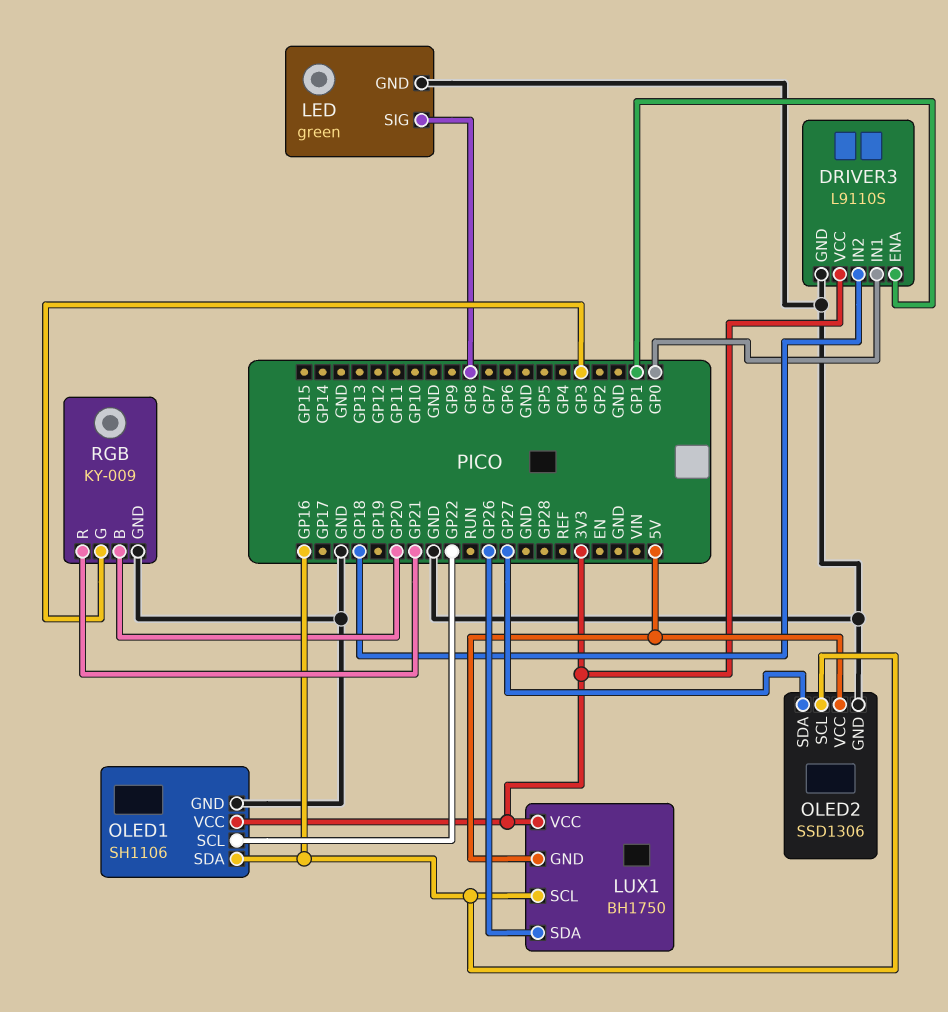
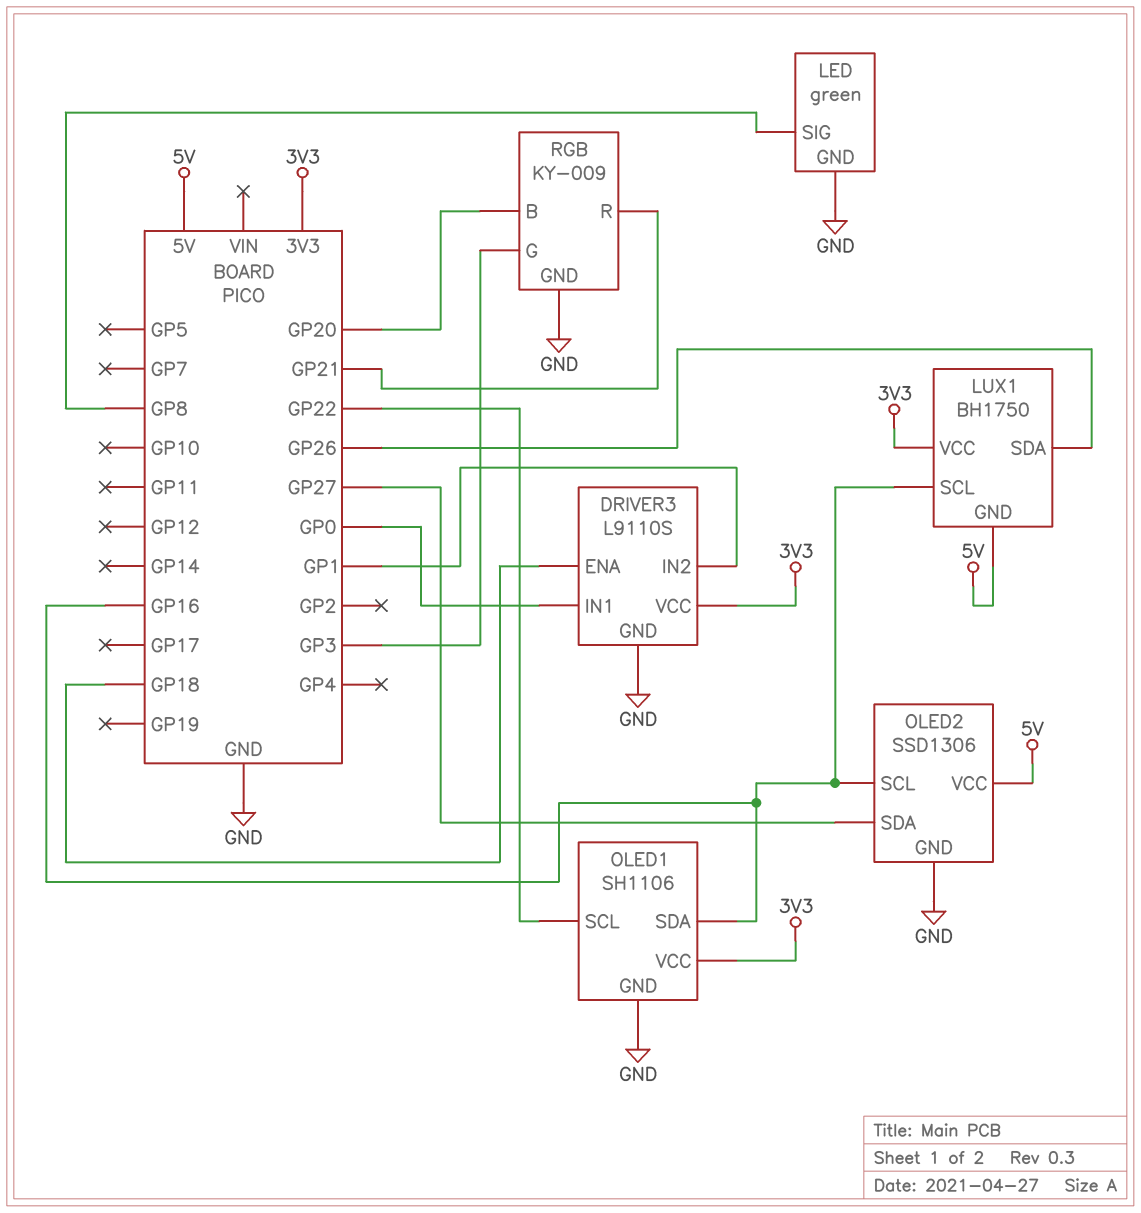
DRIVER3 pin ENA: GP1 -> GP18
DRIVER3 pin IN2: GP18 -> GP1

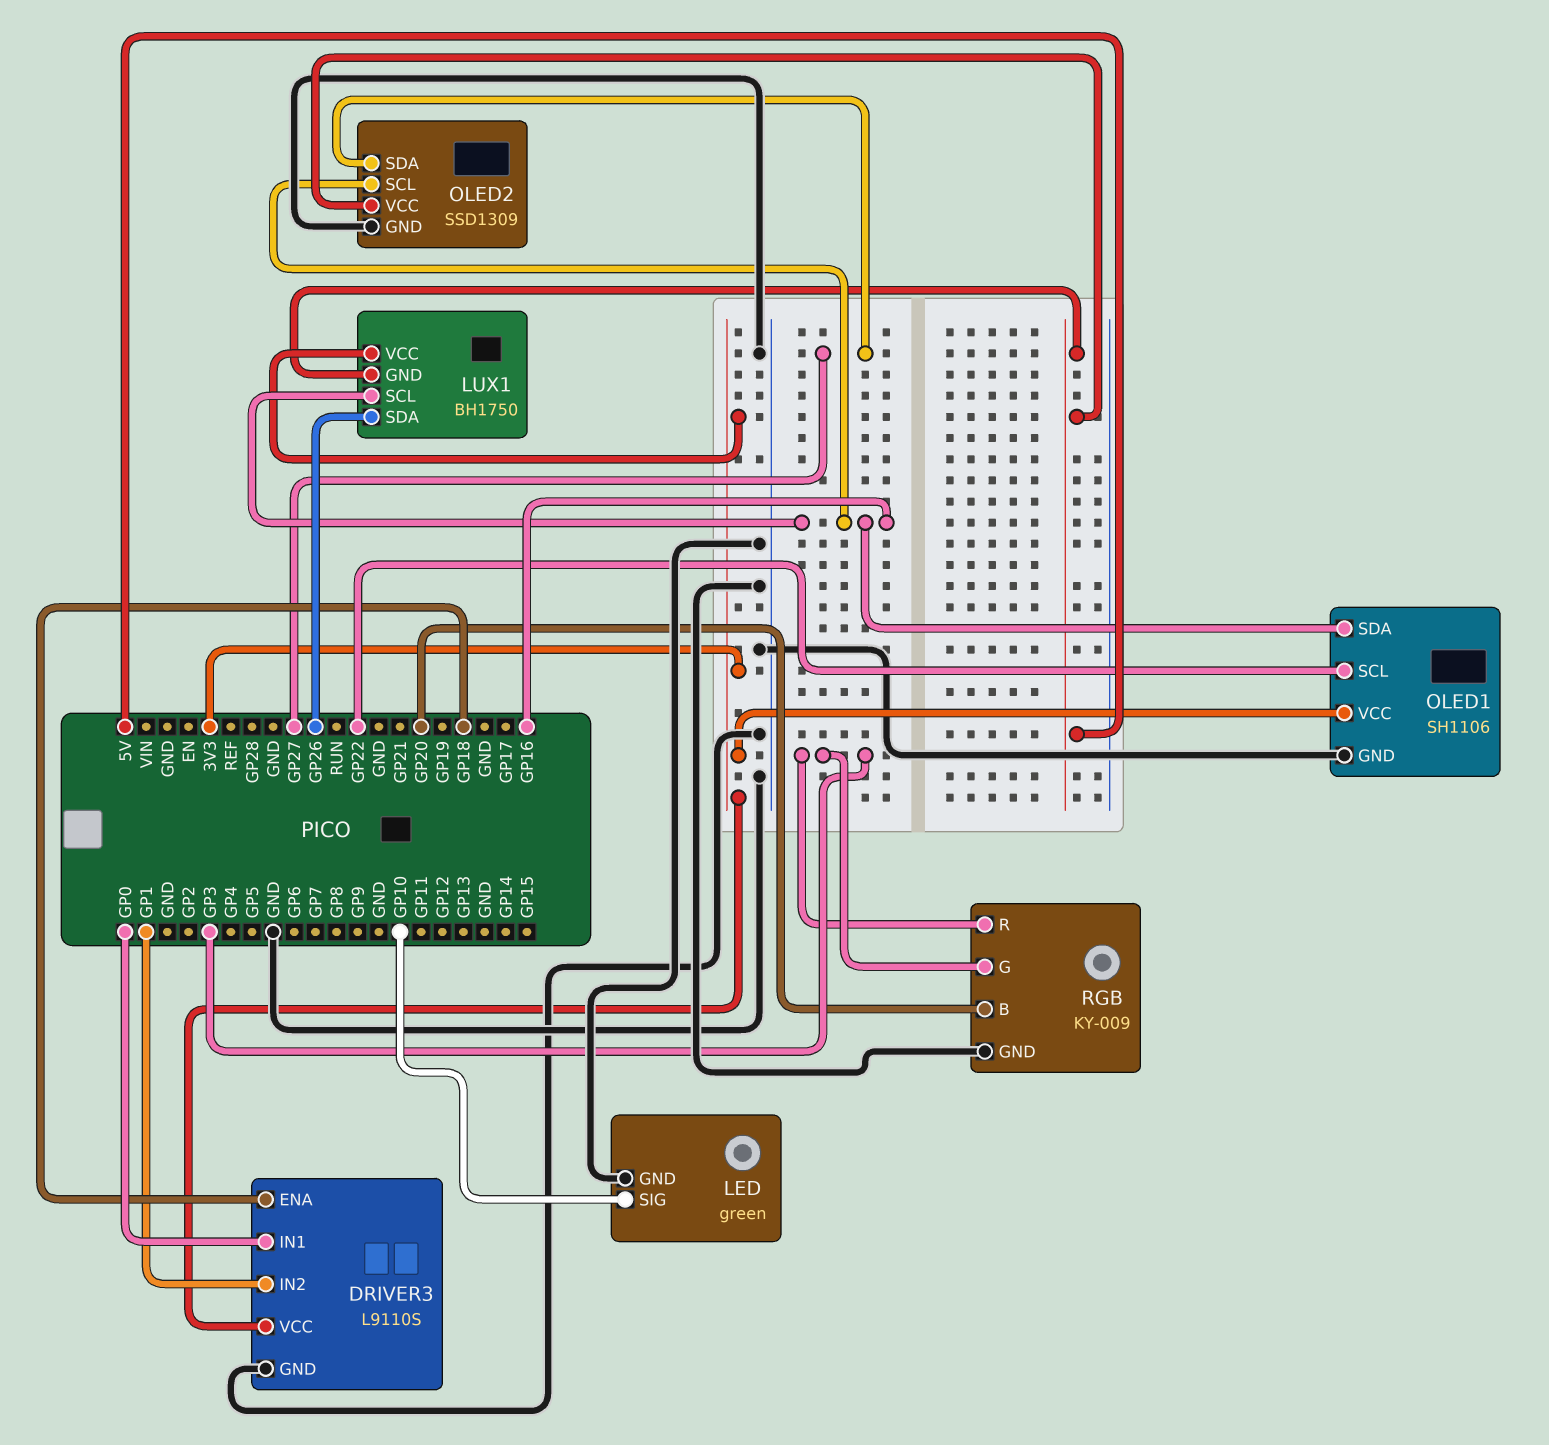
LED pin SIG: GP8 -> GP10
OLED2: SSD1306 -> SSD1309
RGB pin R: GP21 -> GP3

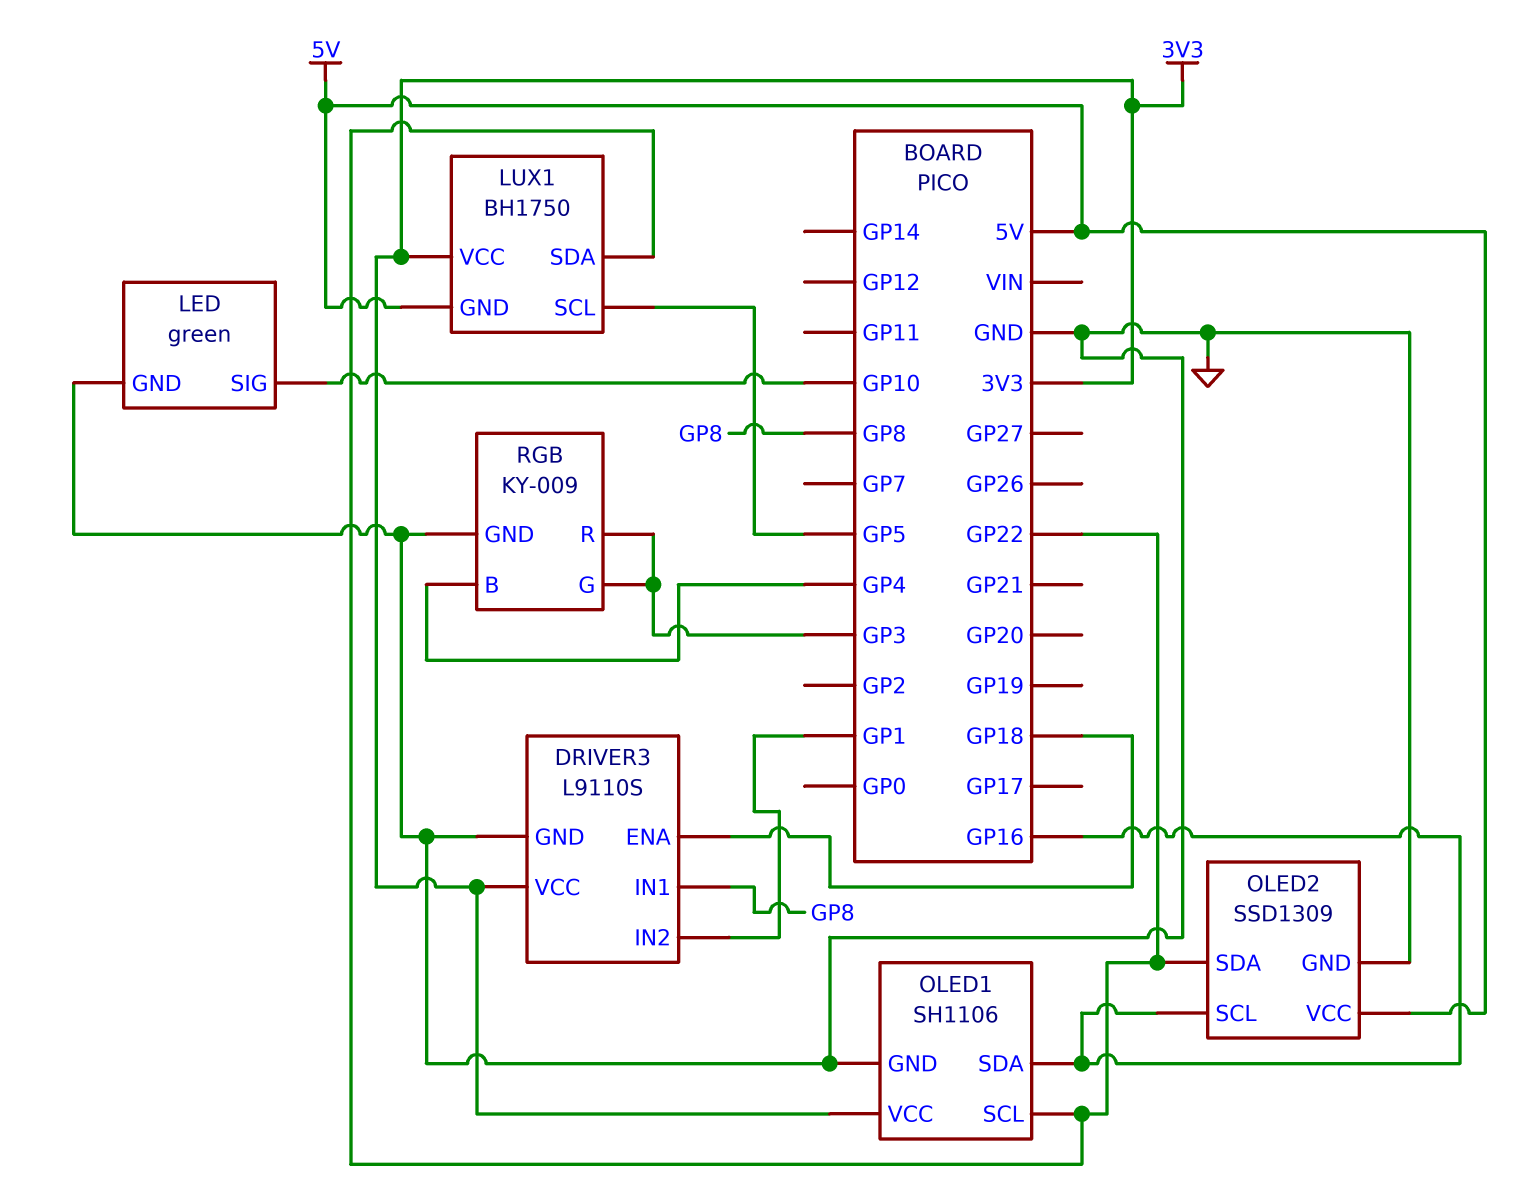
DRIVER3 pin IN1: GP0 -> GP8
LUX1 pin SCL: GP16 -> GP5
LUX1 pin SDA: GP26 -> GP22
OLED2 pin SDA: GP27 -> GP22
RGB pin B: GP20 -> GP4

